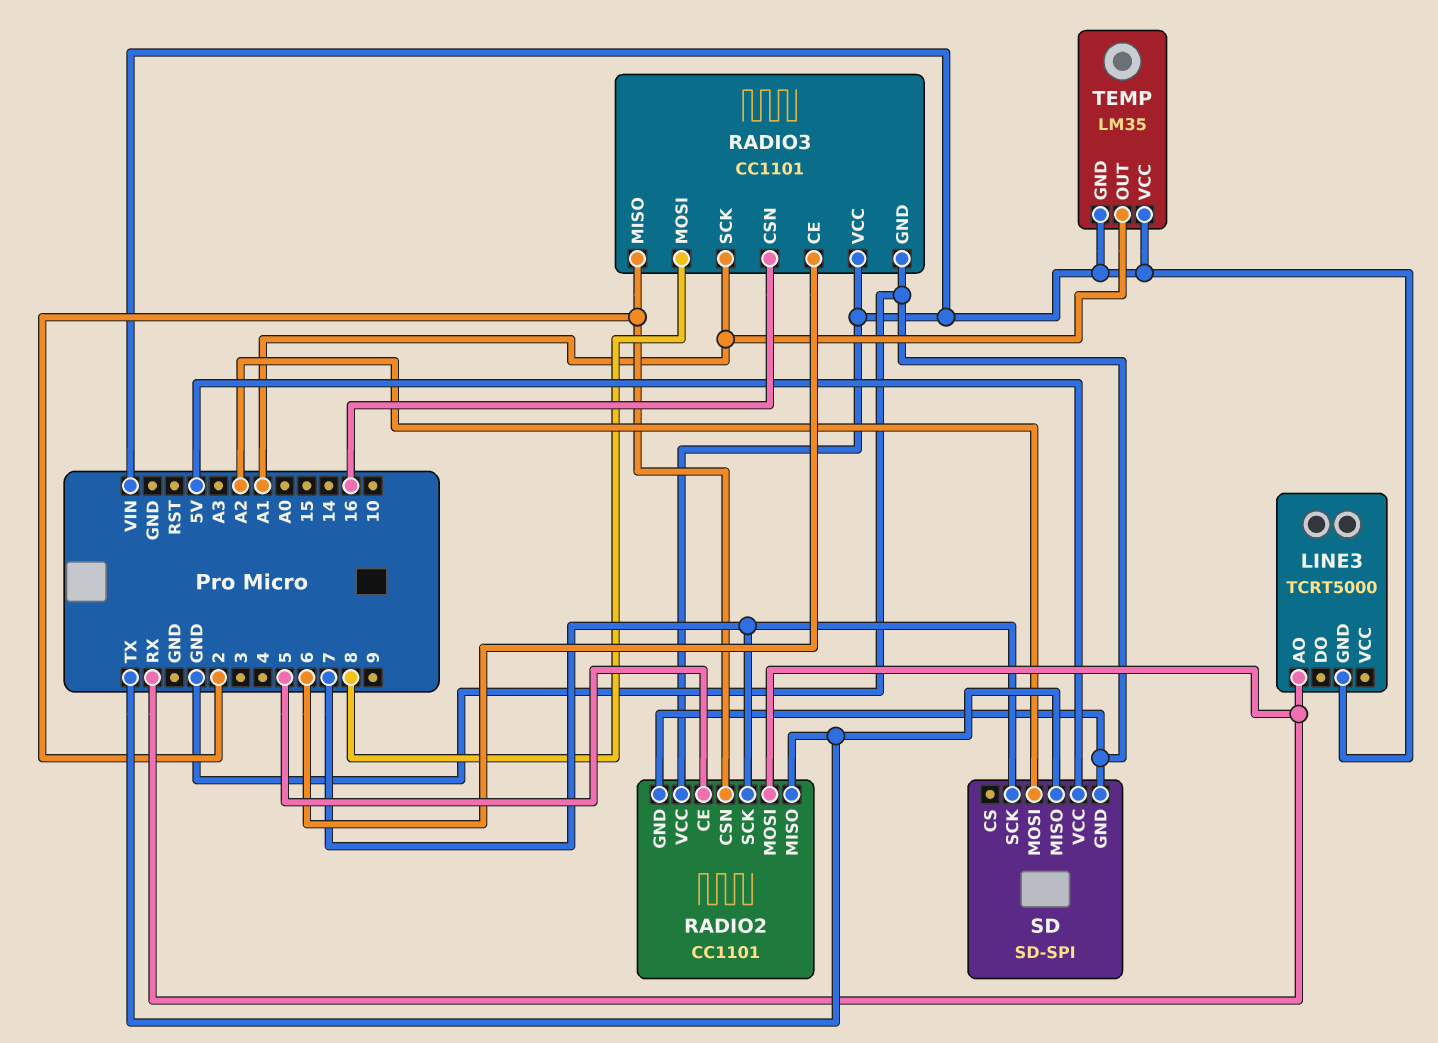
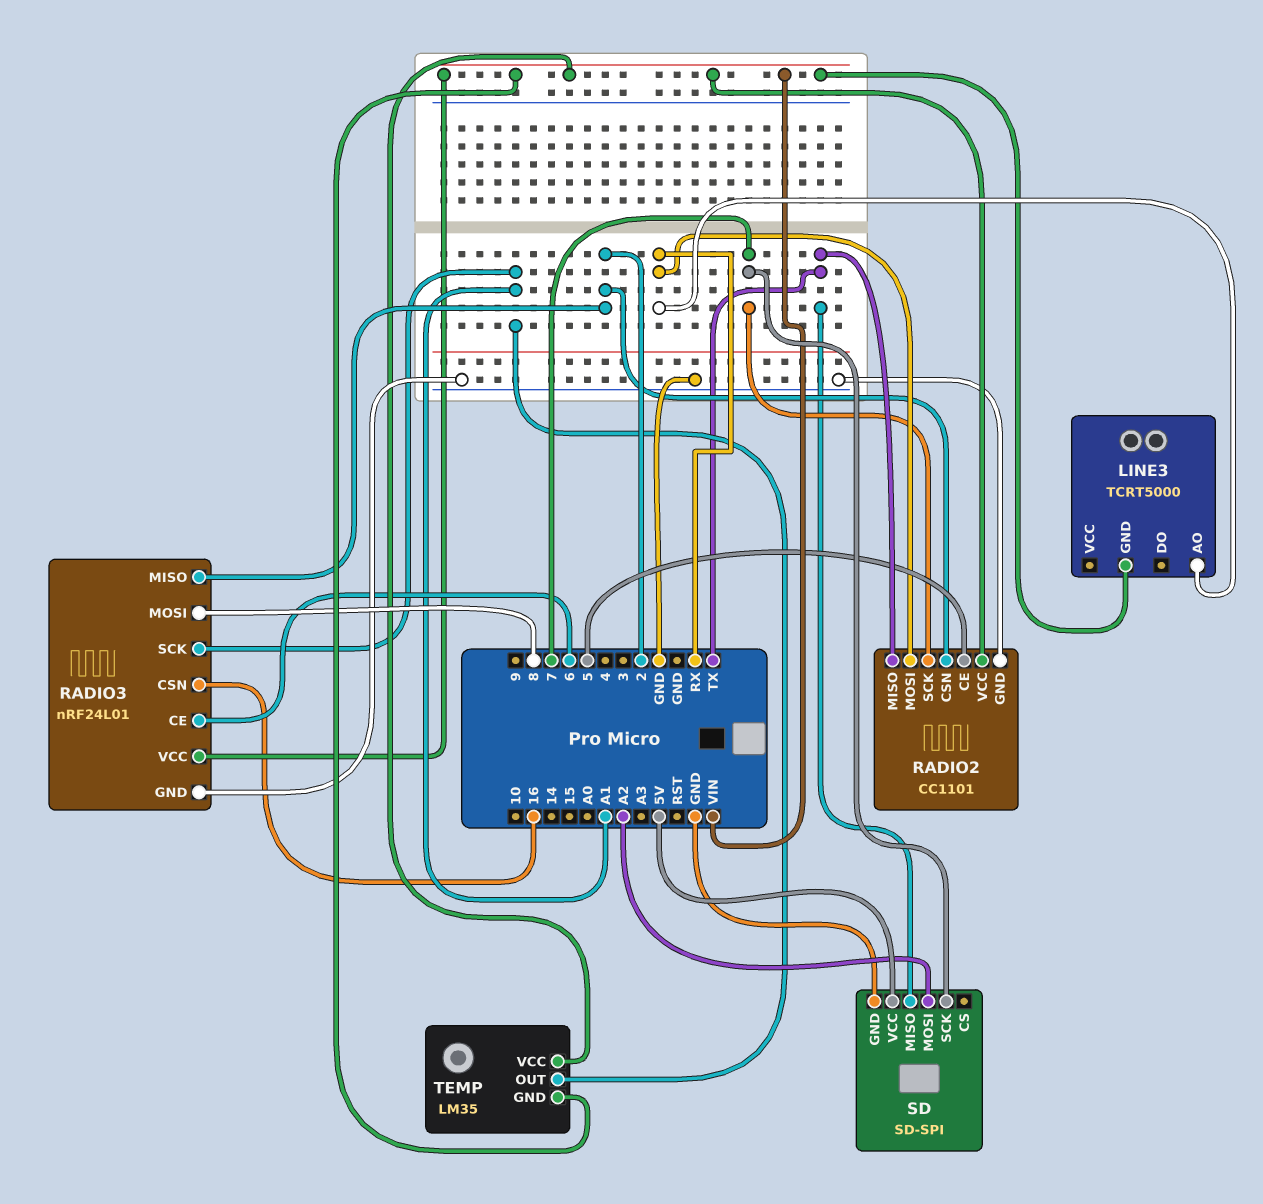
RADIO3: CC1101 -> nRF24L01

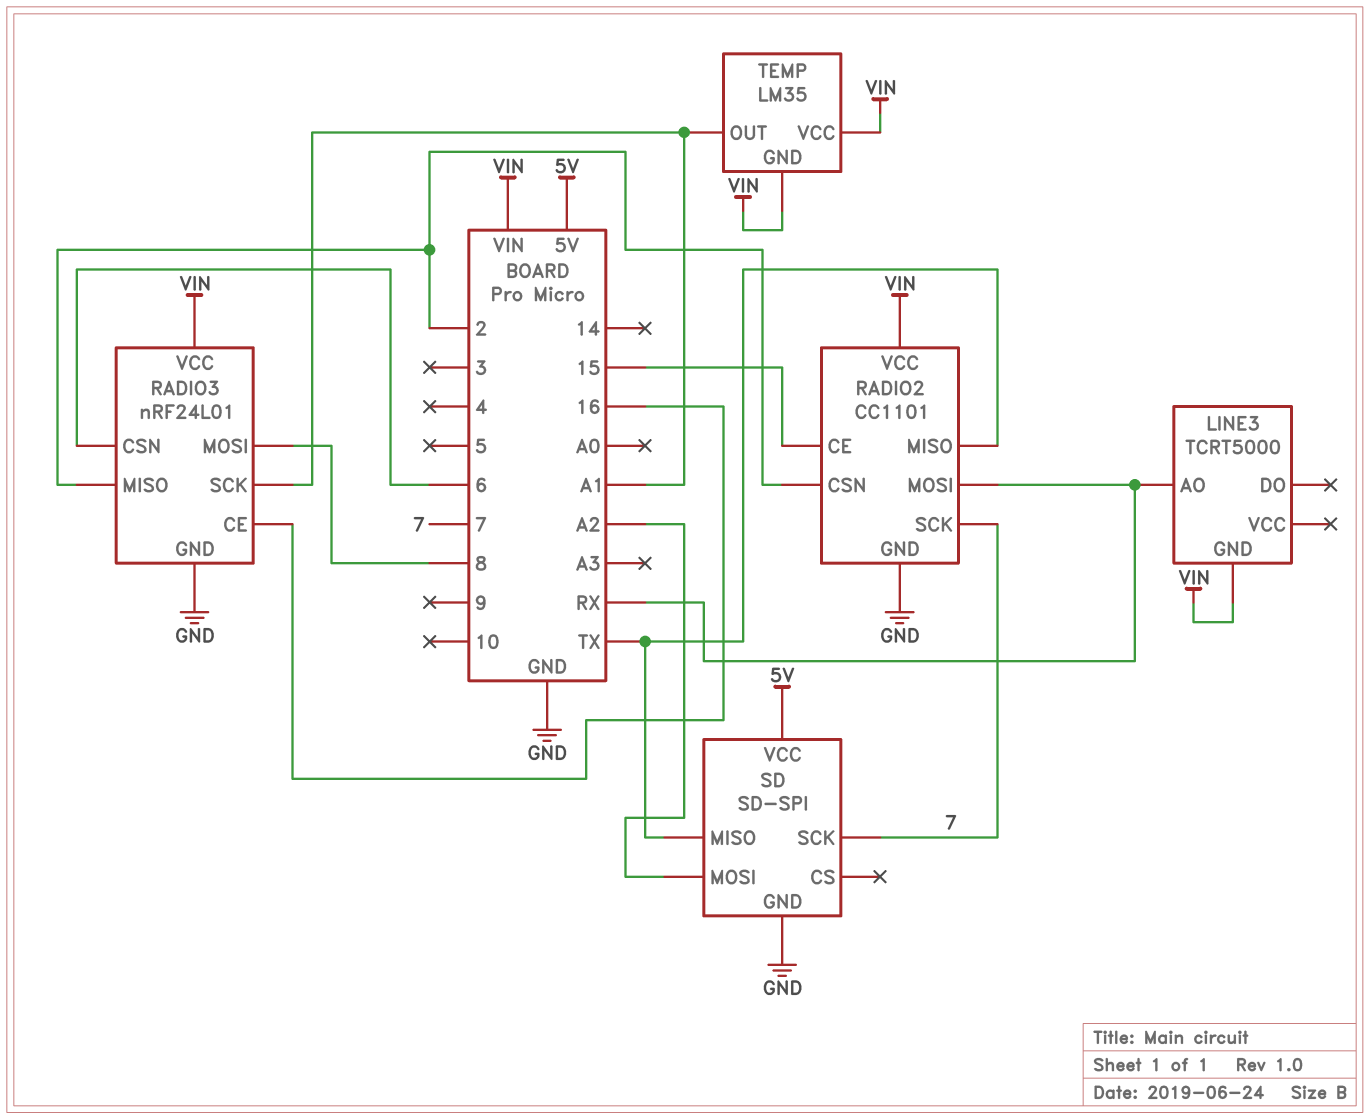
RADIO2 pin CE: 5 -> 15
RADIO3 pin CE: 6 -> 16
RADIO3 pin CSN: 16 -> 6

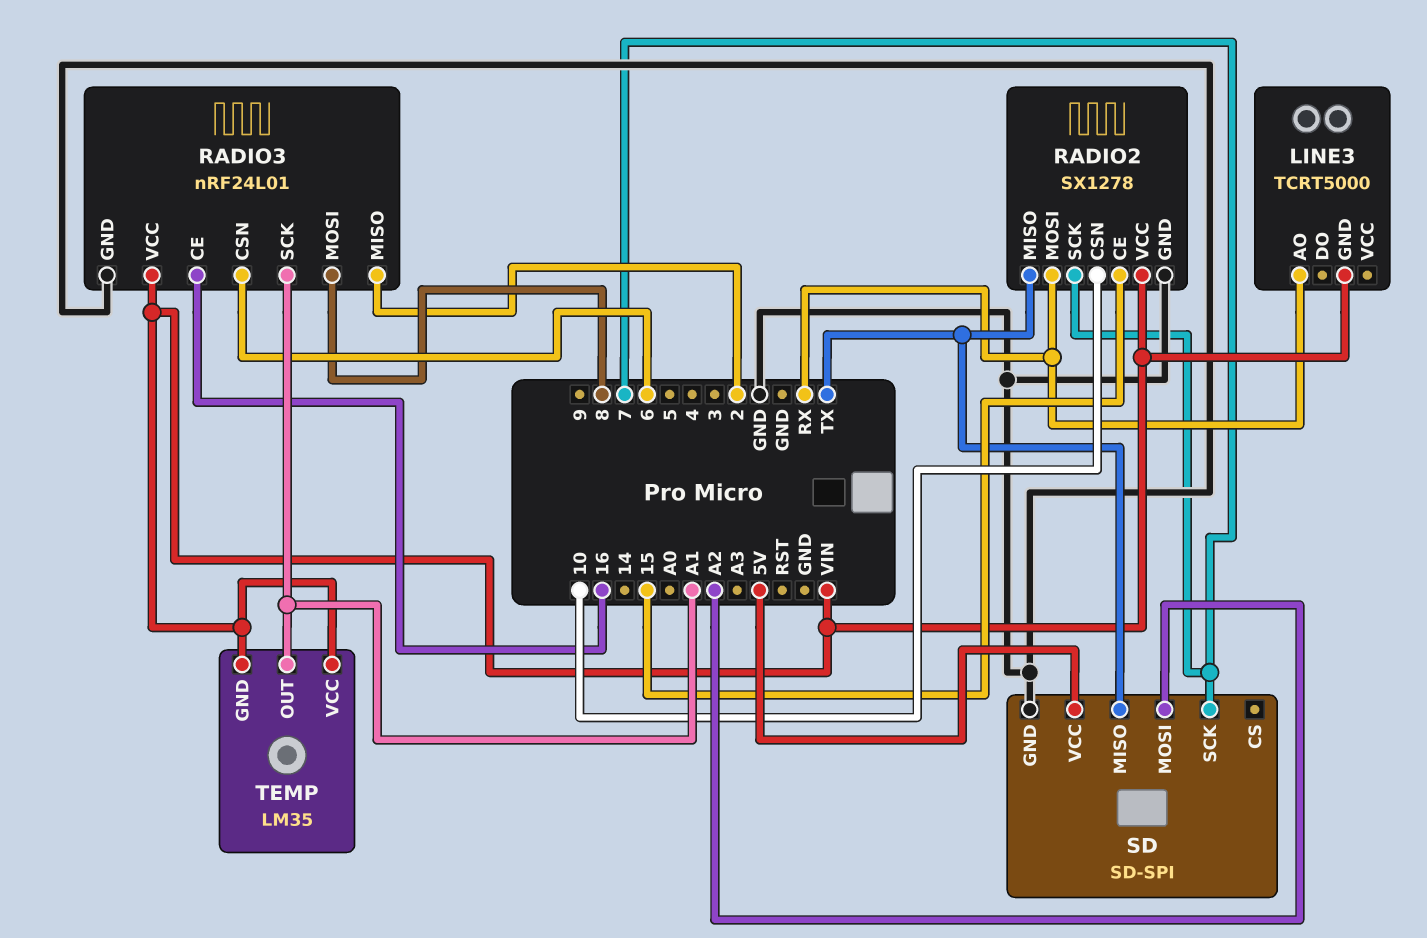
RADIO2: CC1101 -> SX1278
RADIO2 pin CSN: 2 -> 10

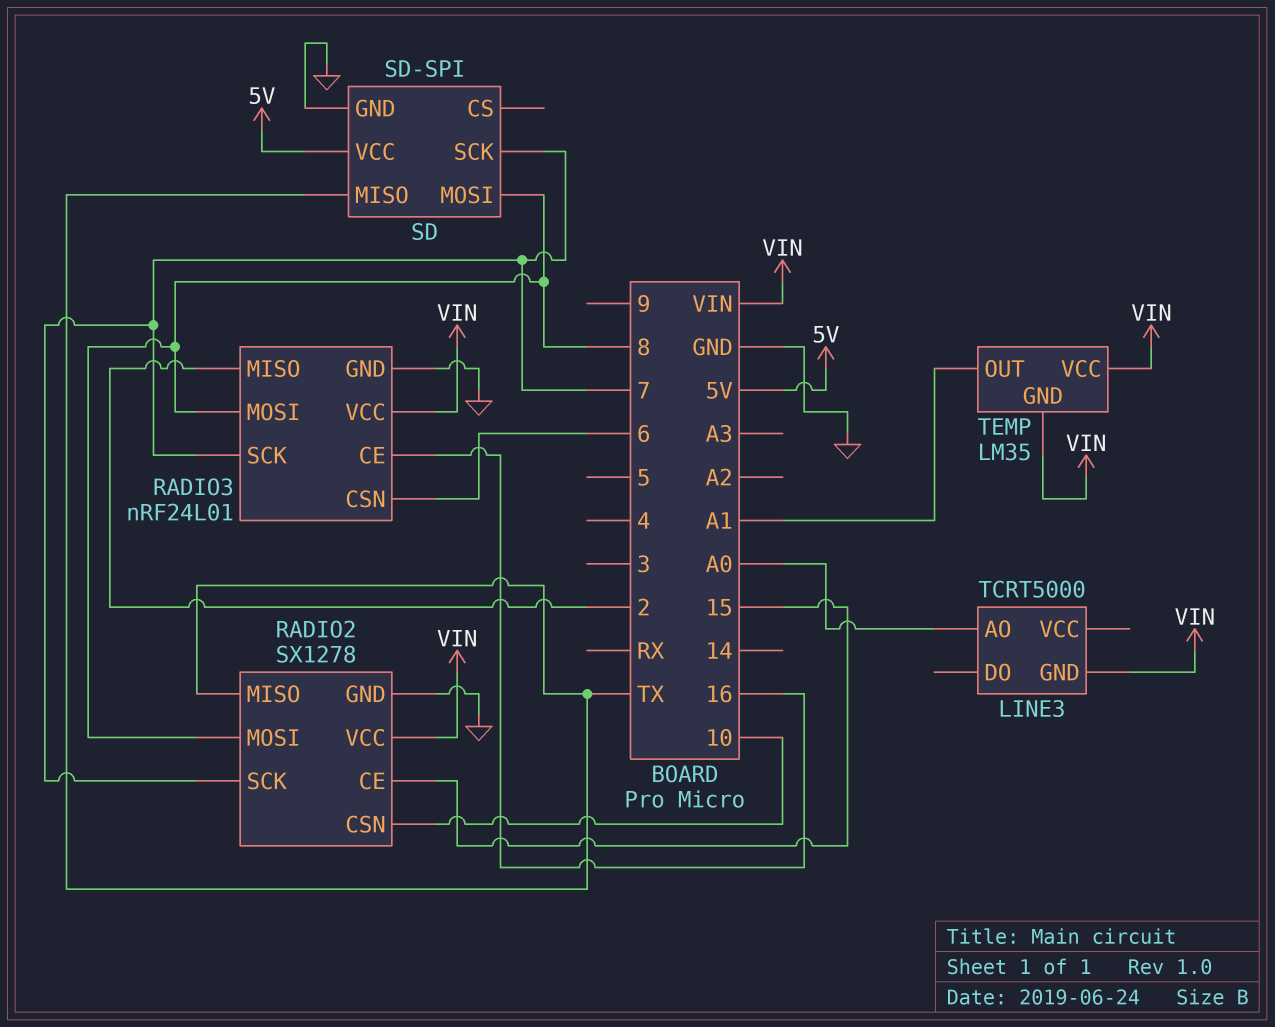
LINE3 pin AO: RX -> A0
RADIO2 pin MOSI: RX -> 8
RADIO3 pin SCK: A1 -> 7
SD pin MOSI: A2 -> 8

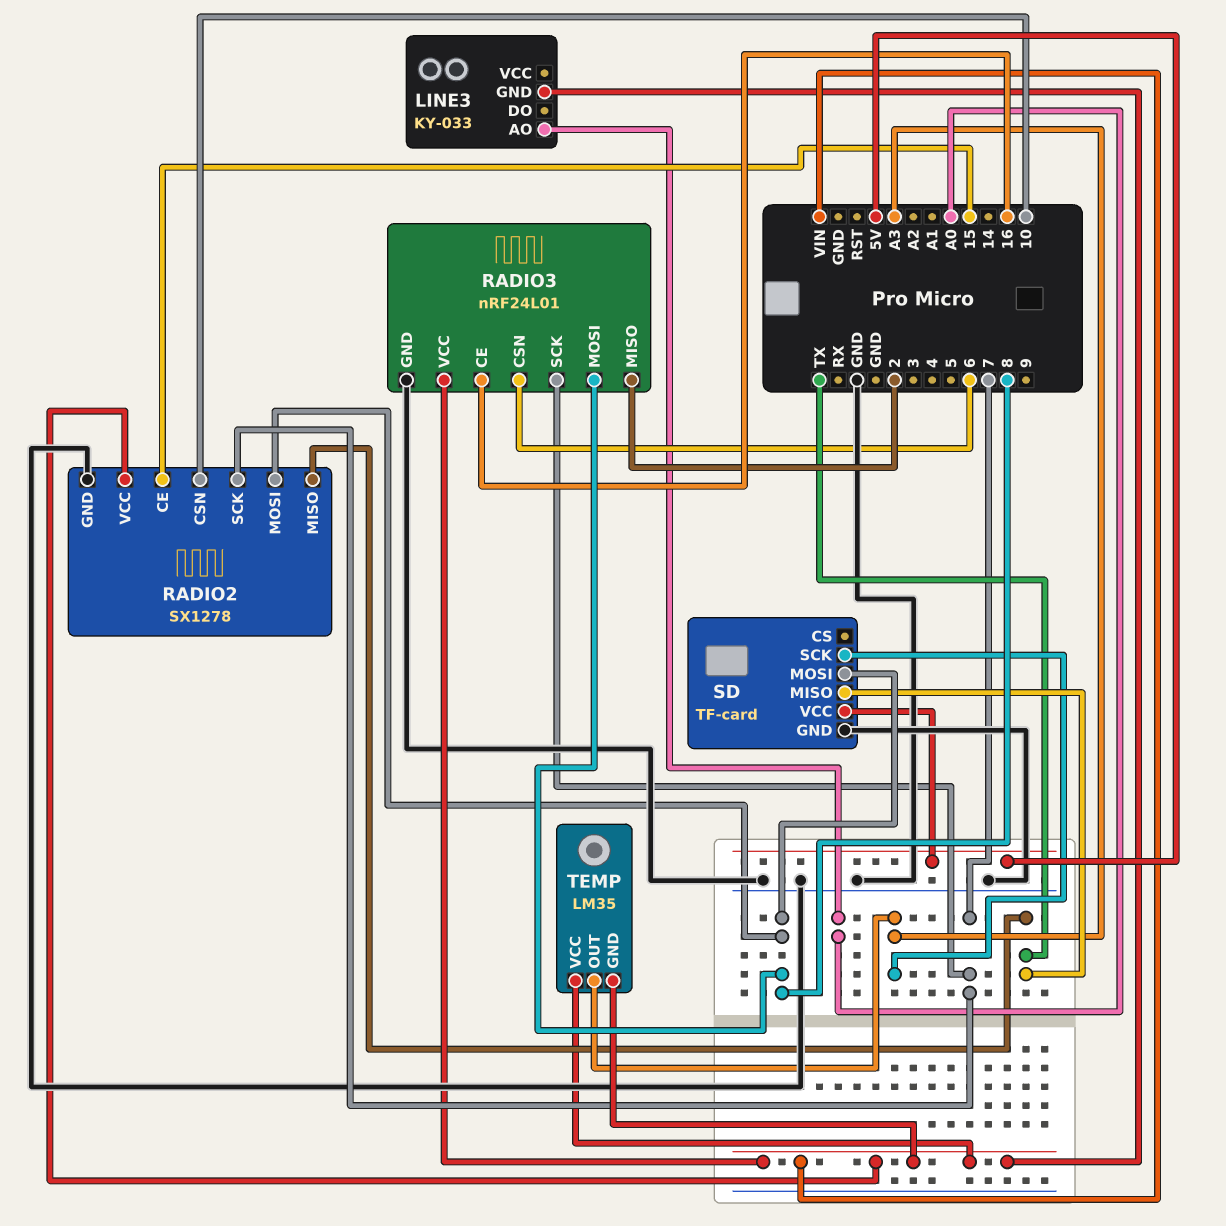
LINE3: TCRT5000 -> KY-033
SD: SD-SPI -> TF-card
SD pin SCK: 7 -> A3
TEMP pin OUT: A1 -> A3

